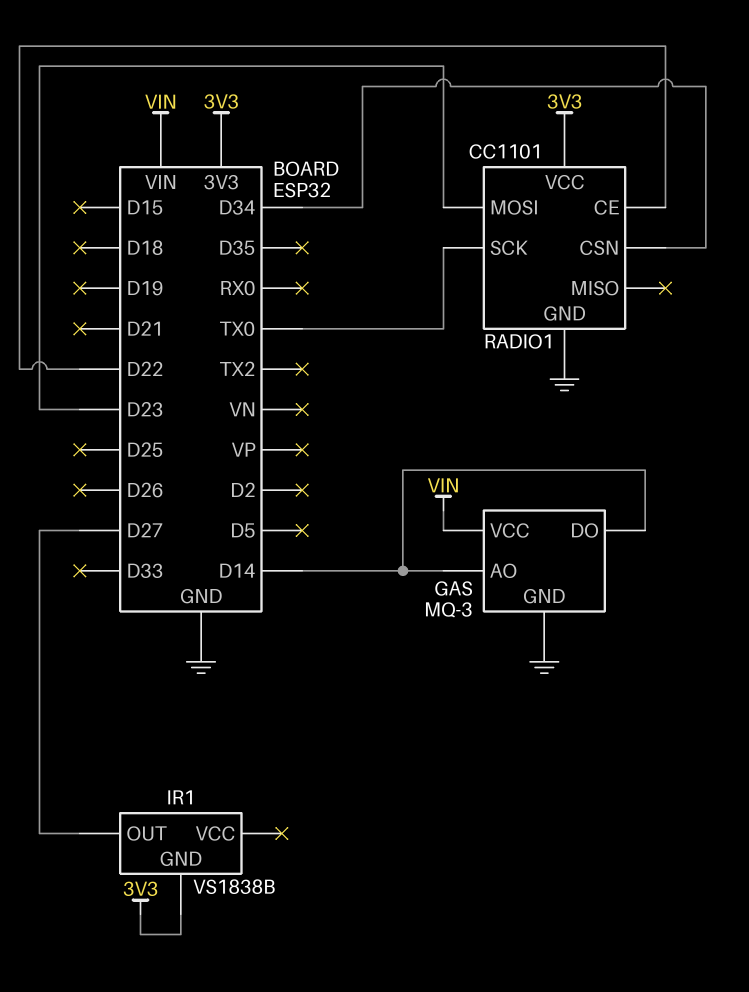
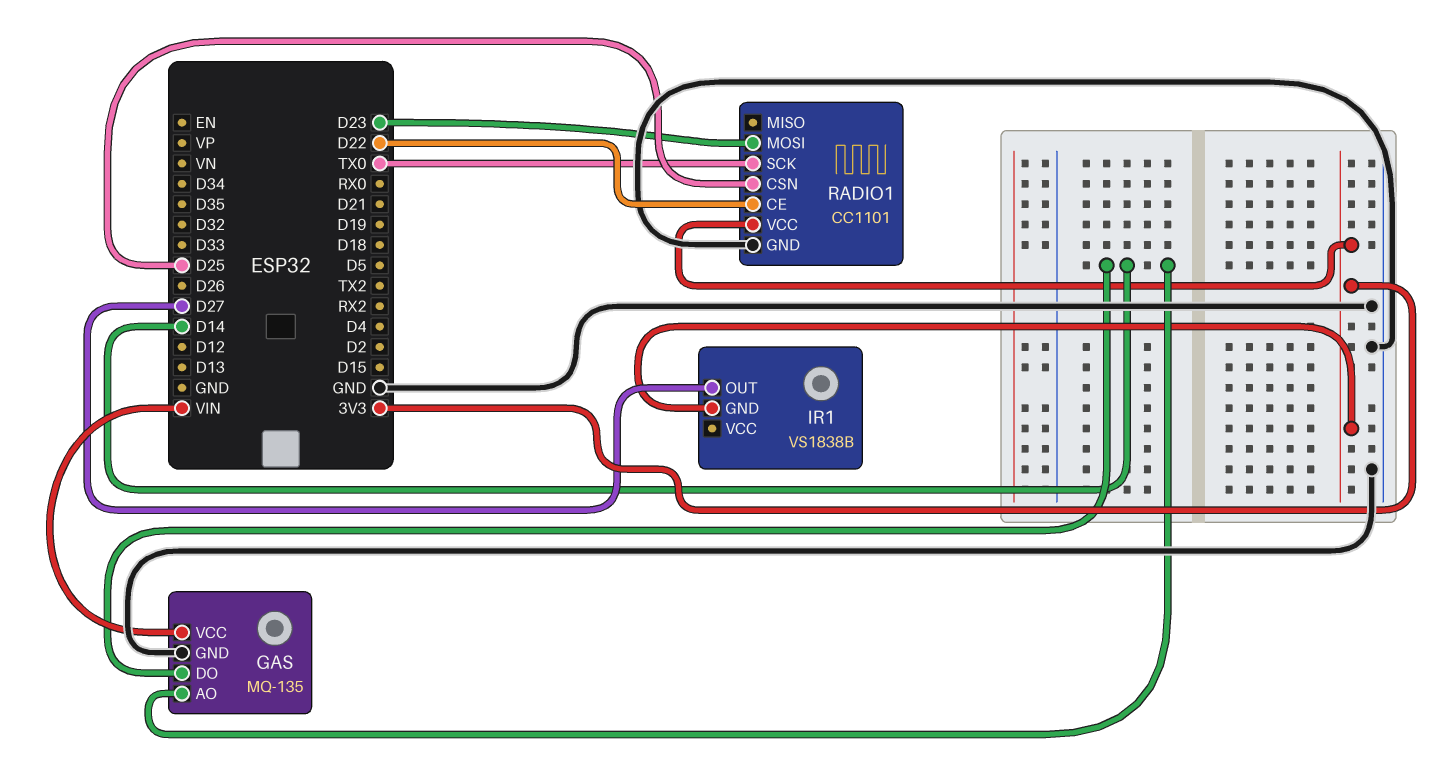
GAS: MQ-3 -> MQ-135
RADIO1 pin CSN: D34 -> D25

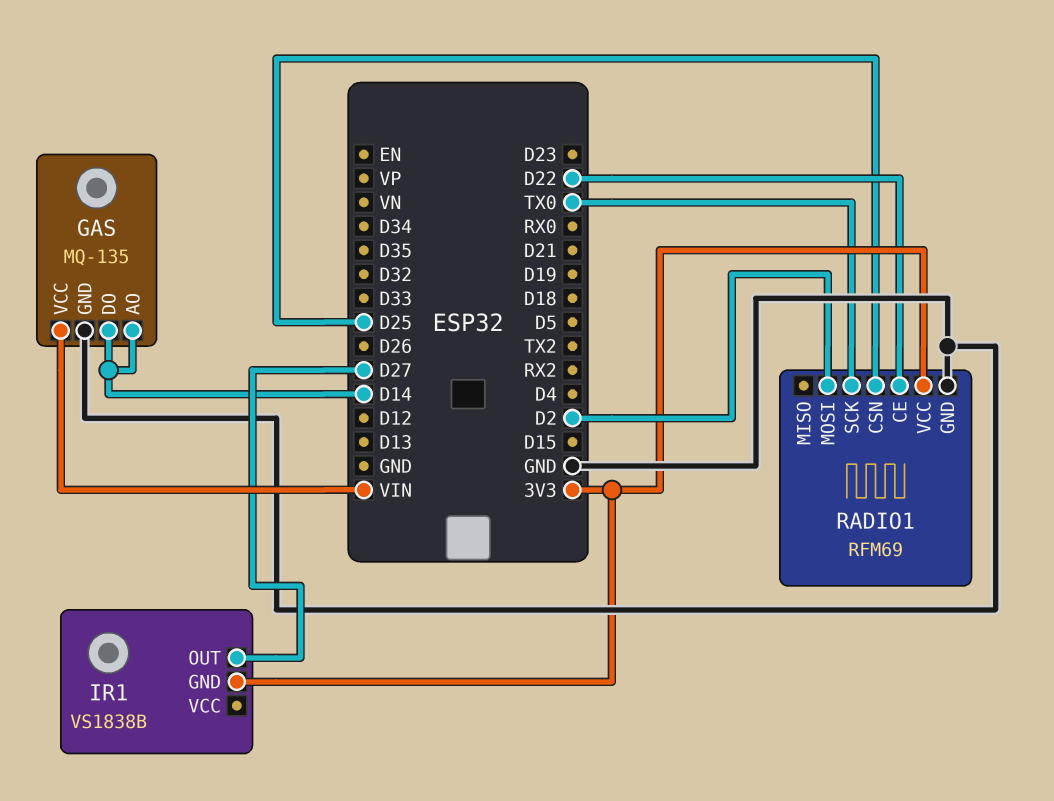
RADIO1: CC1101 -> RFM69
RADIO1 pin MOSI: D23 -> D2

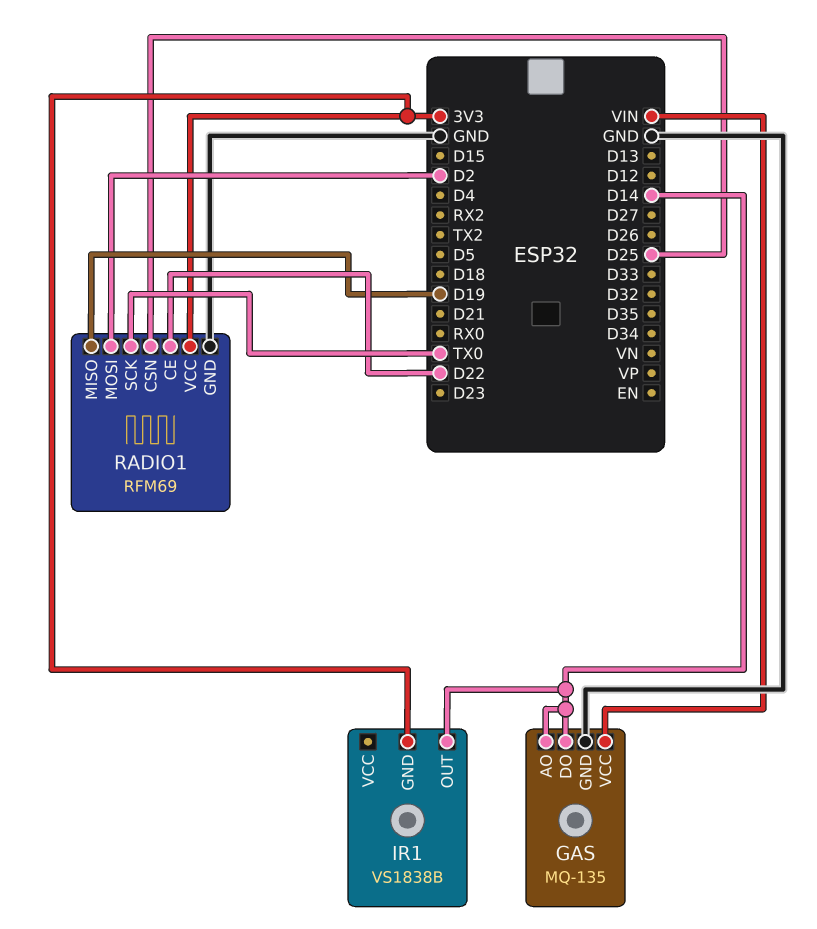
IR1 pin OUT: D27 -> D14
RADIO1 pin MISO: none -> D19

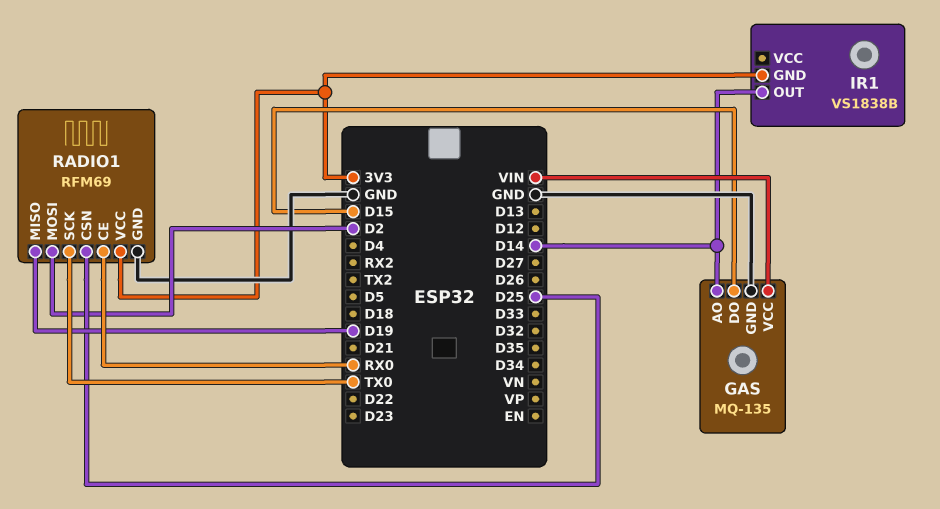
GAS pin DO: D14 -> D15
RADIO1 pin CE: D22 -> RX0

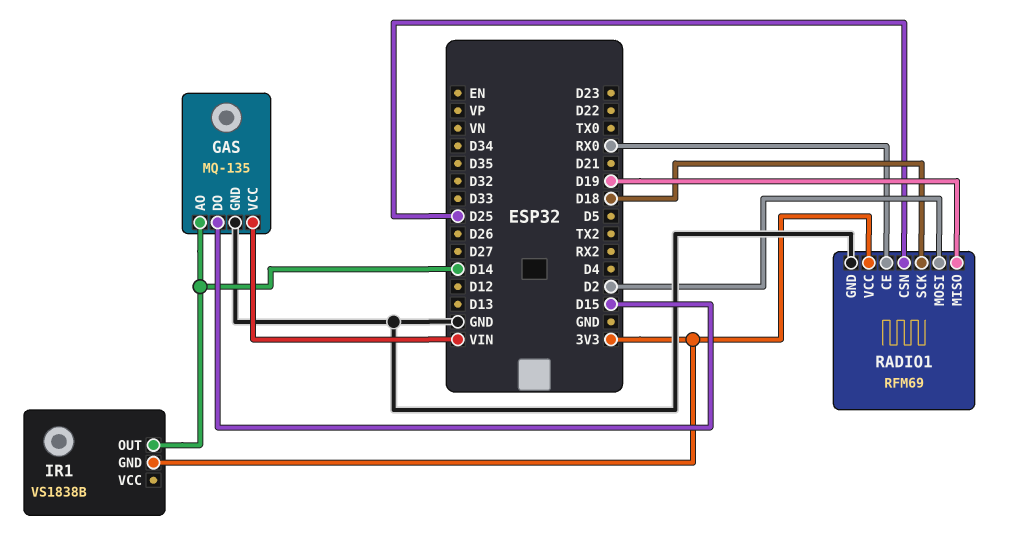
RADIO1 pin SCK: TX0 -> D18

